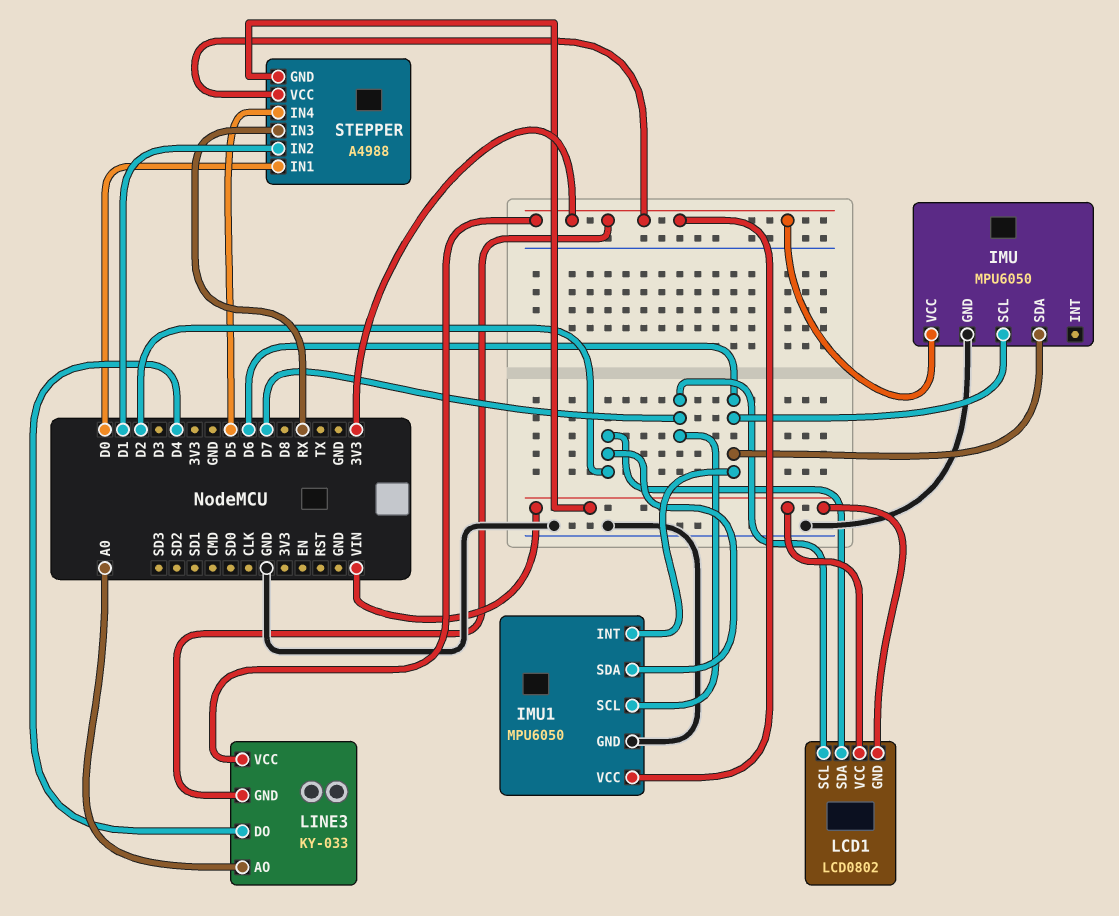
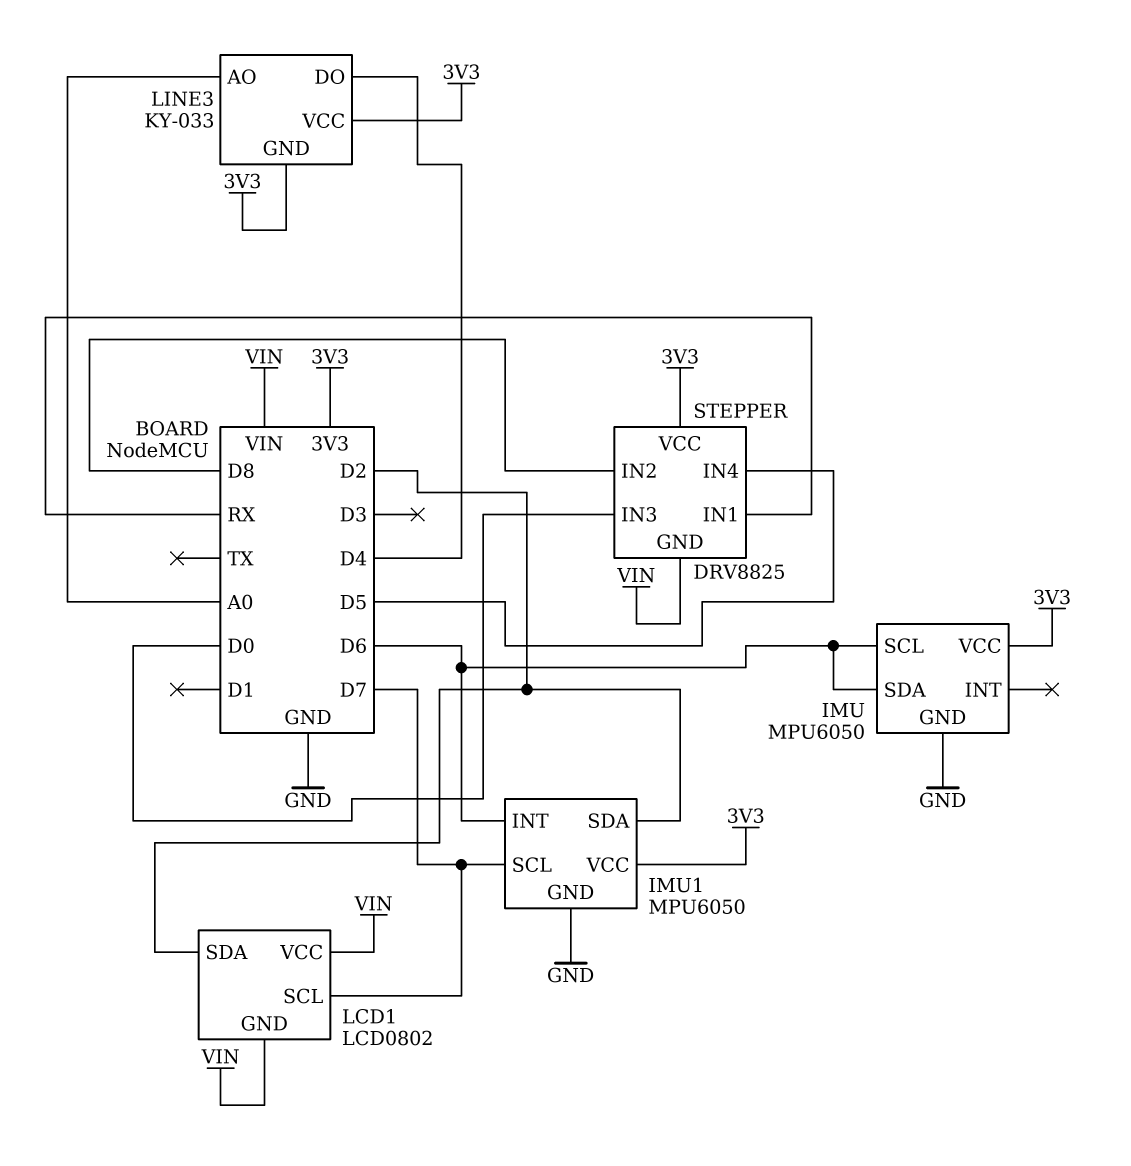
STEPPER: A4988 -> DRV8825
STEPPER pin IN1: D0 -> RX
STEPPER pin IN2: D1 -> D8
STEPPER pin IN3: RX -> D0

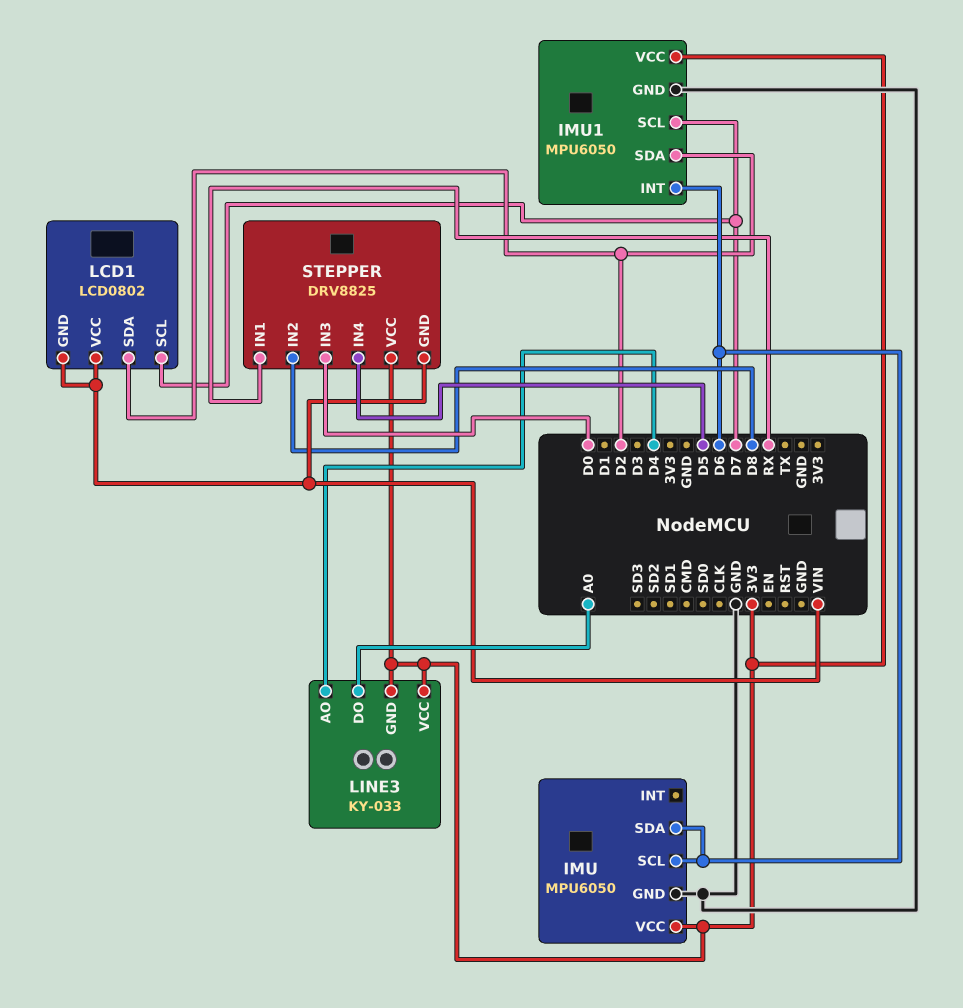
LINE3 pin AO: A0 -> D4
LINE3 pin DO: D4 -> A0

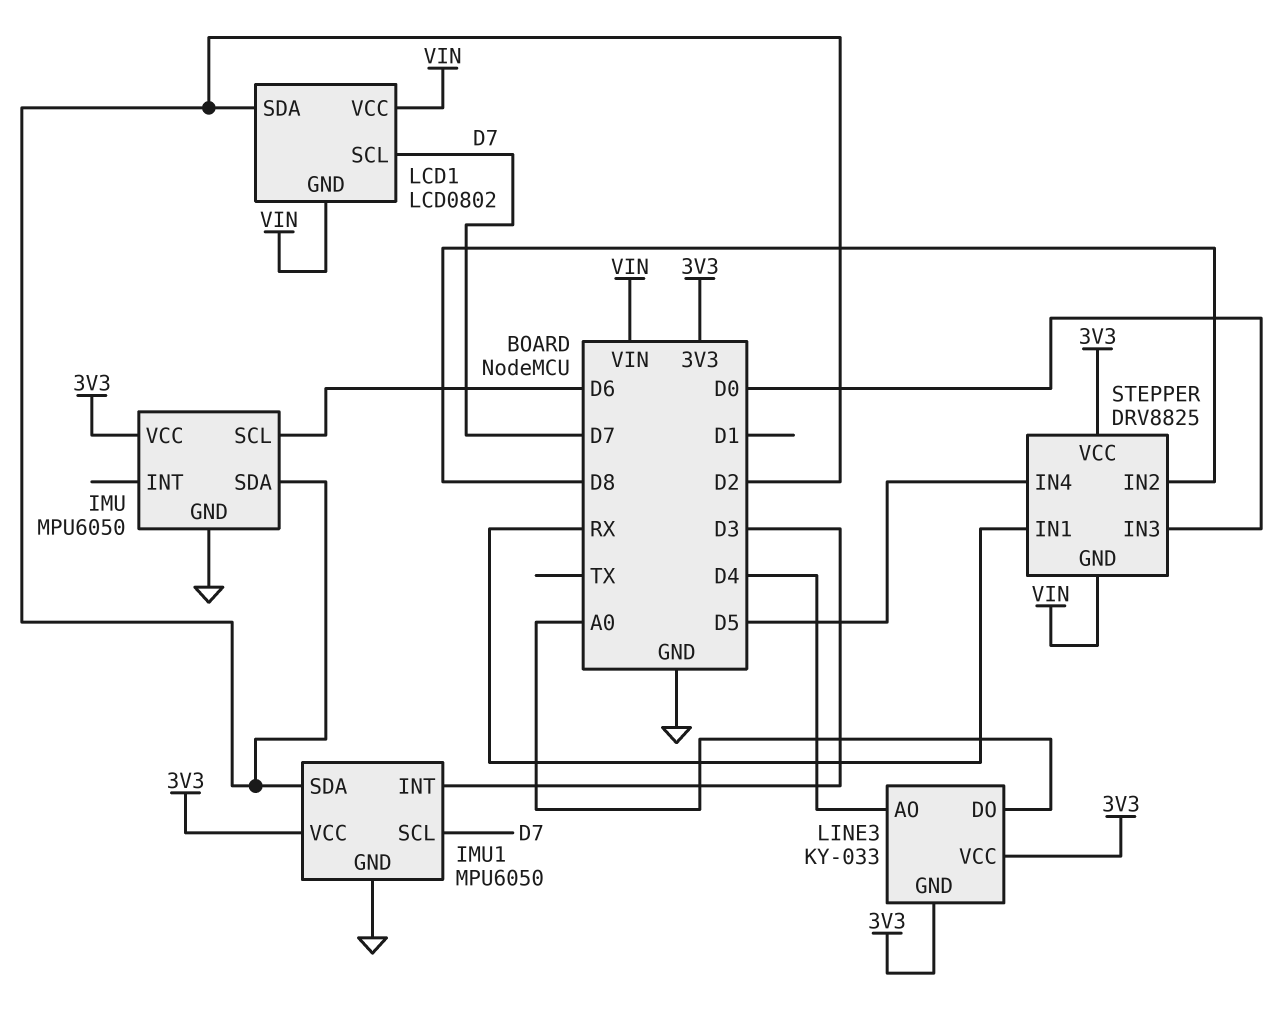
IMU pin SDA: D6 -> D2
IMU1 pin INT: D6 -> D3

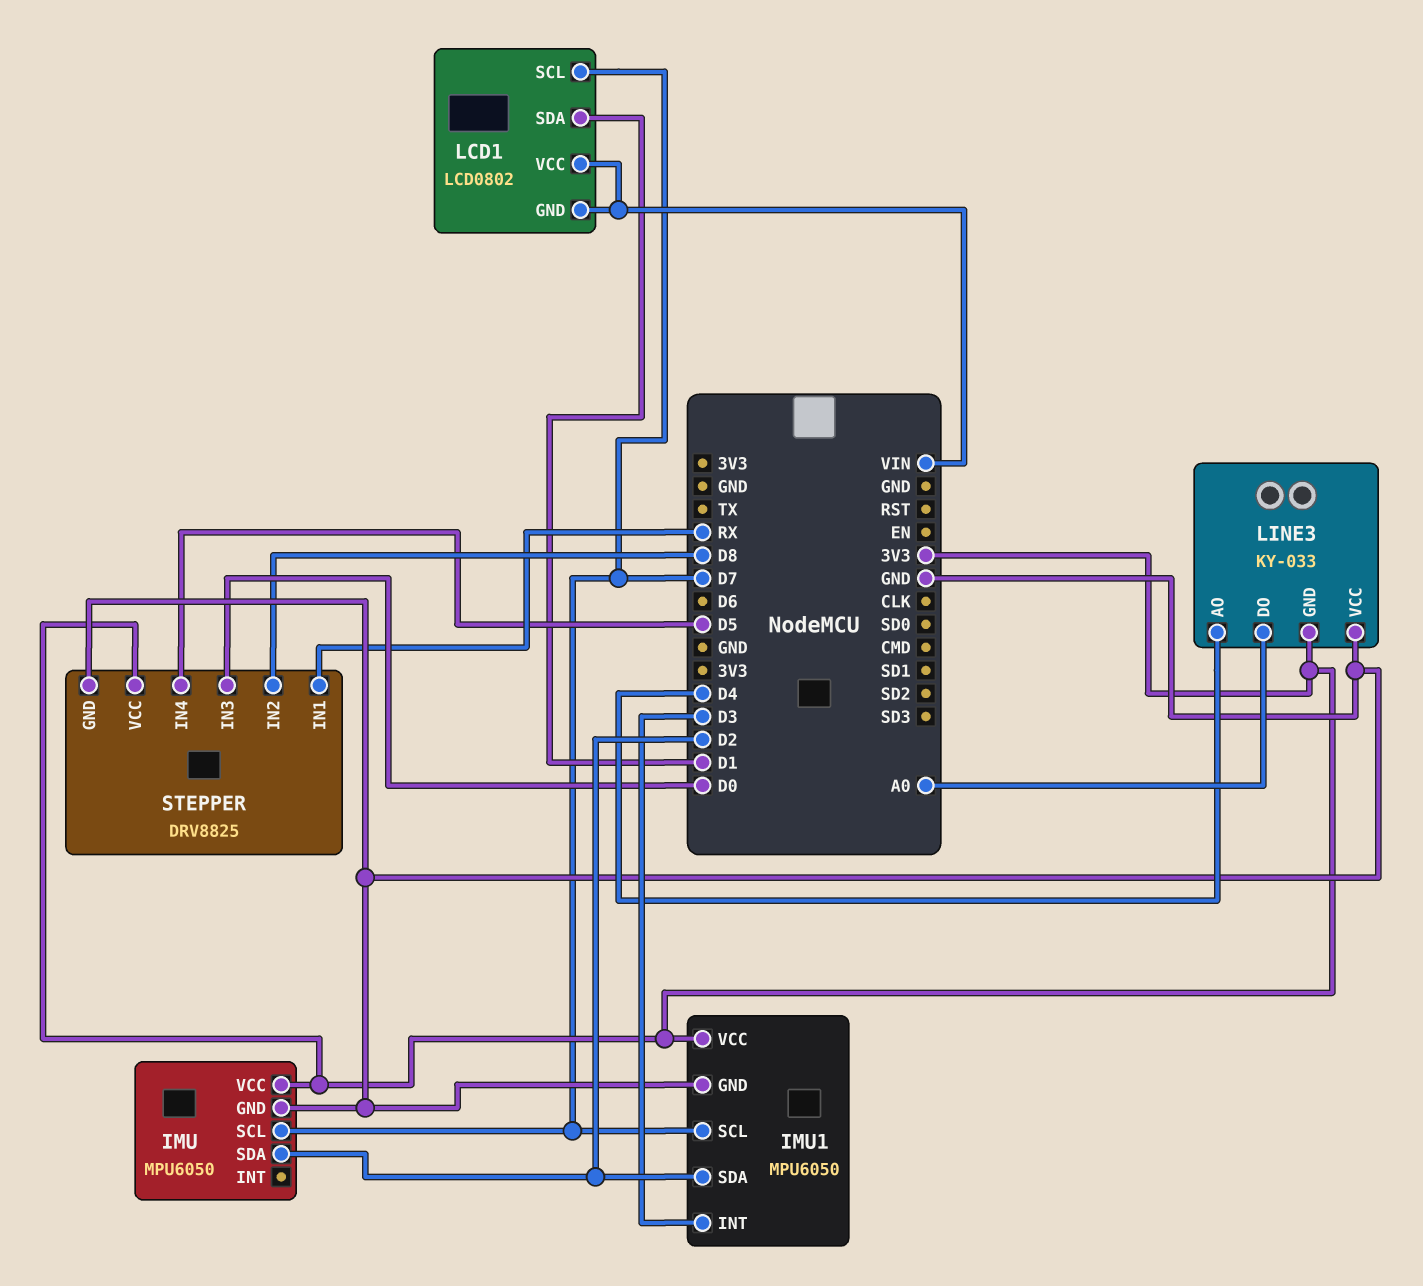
IMU pin SCL: D6 -> D7
LCD1 pin SDA: D2 -> D1
LINE3 pin VCC: 3V3 -> GND
STEPPER pin GND: VIN -> GND

